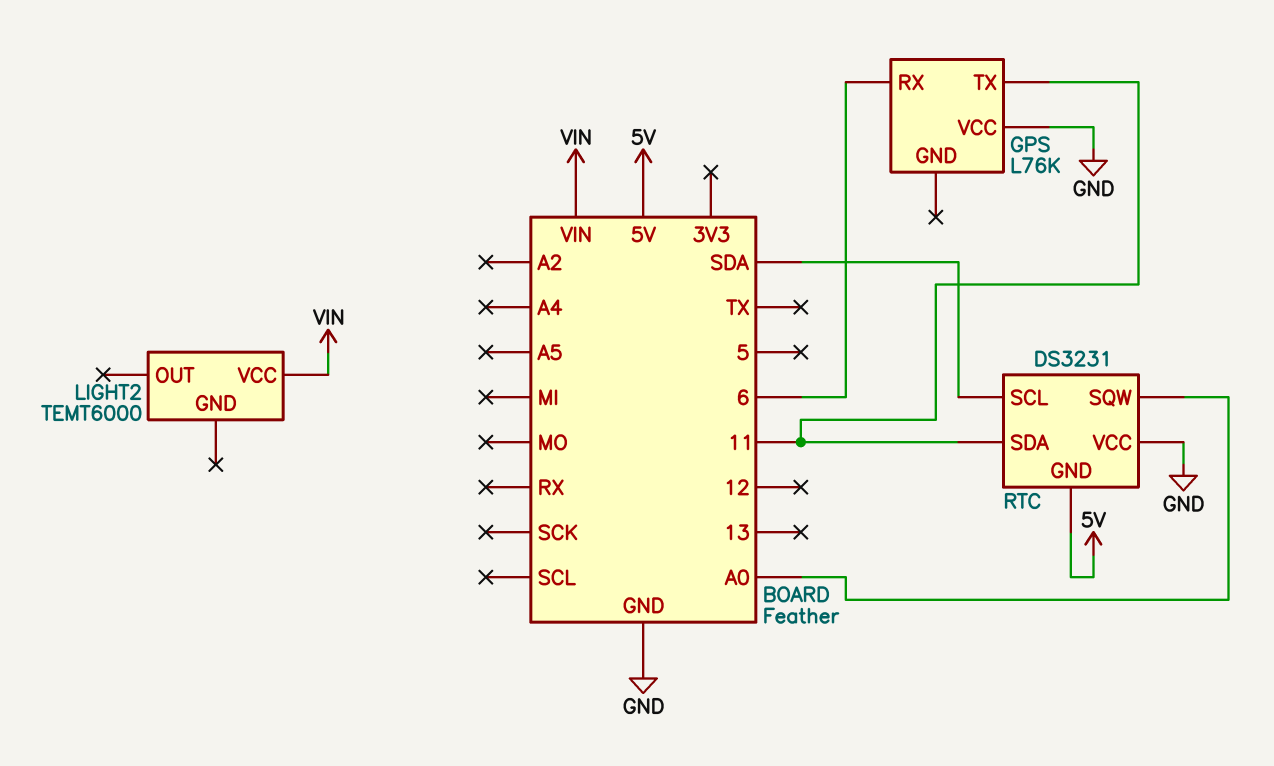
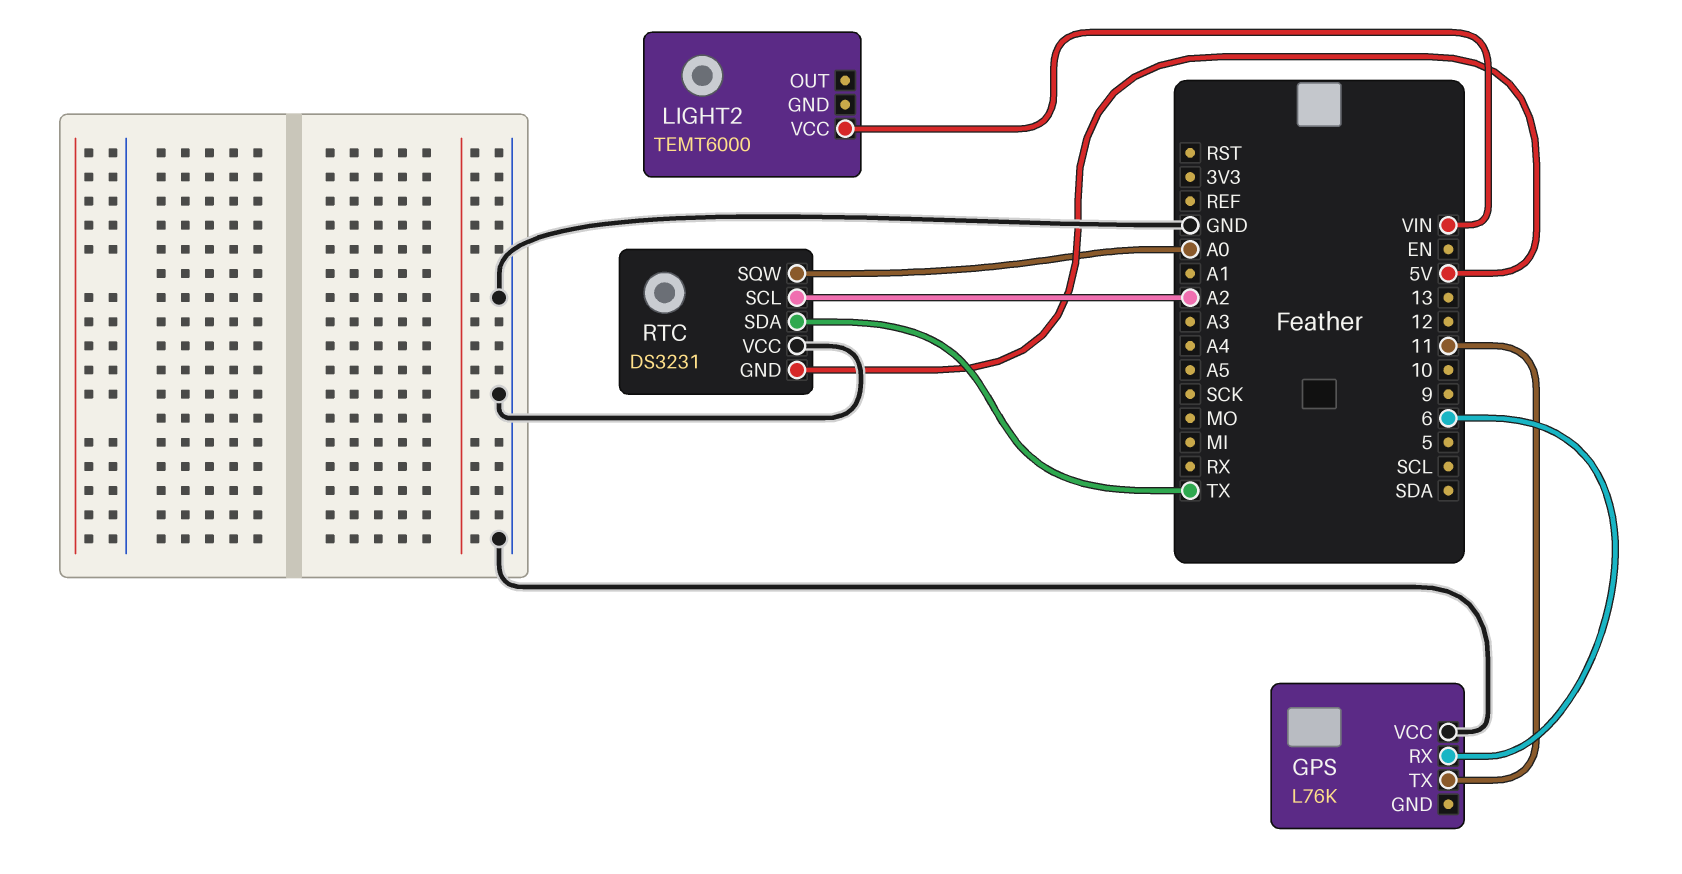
RTC pin SCL: SDA -> A2
RTC pin SDA: 11 -> TX

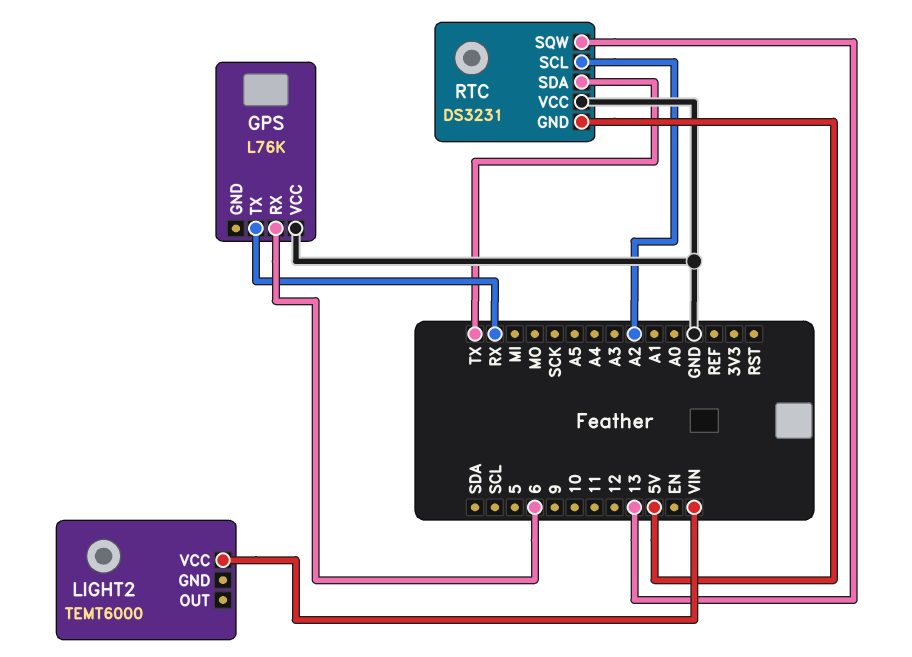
GPS pin TX: 11 -> RX
RTC pin SQW: A0 -> 13

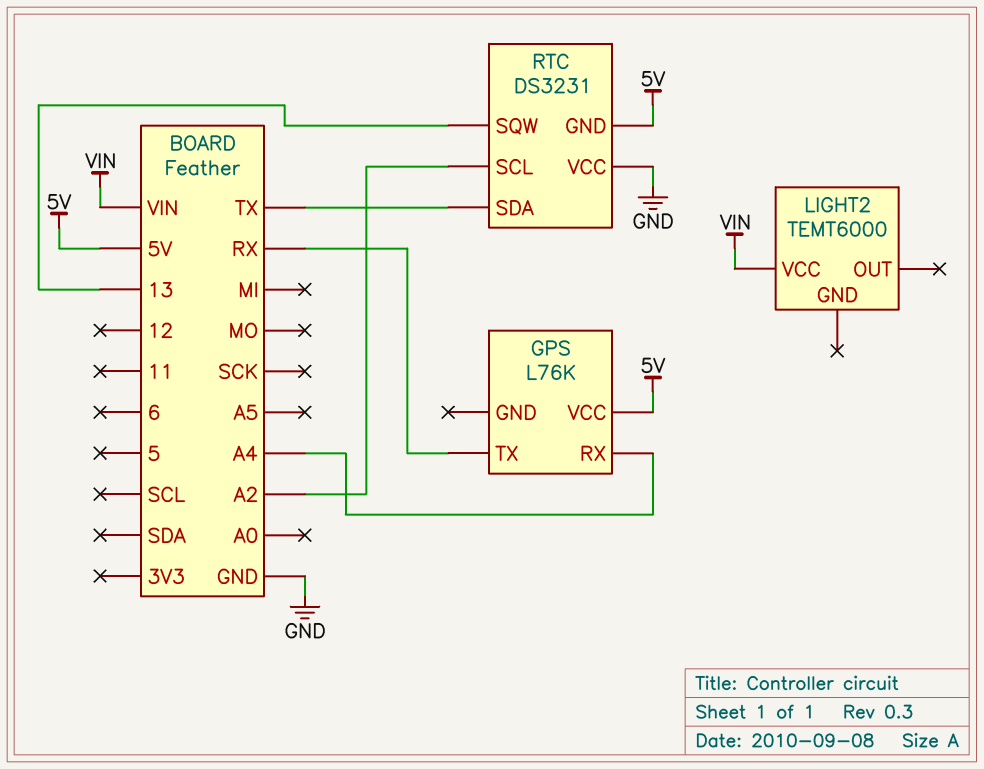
GPS pin RX: 6 -> A4
GPS pin VCC: GND -> 5V

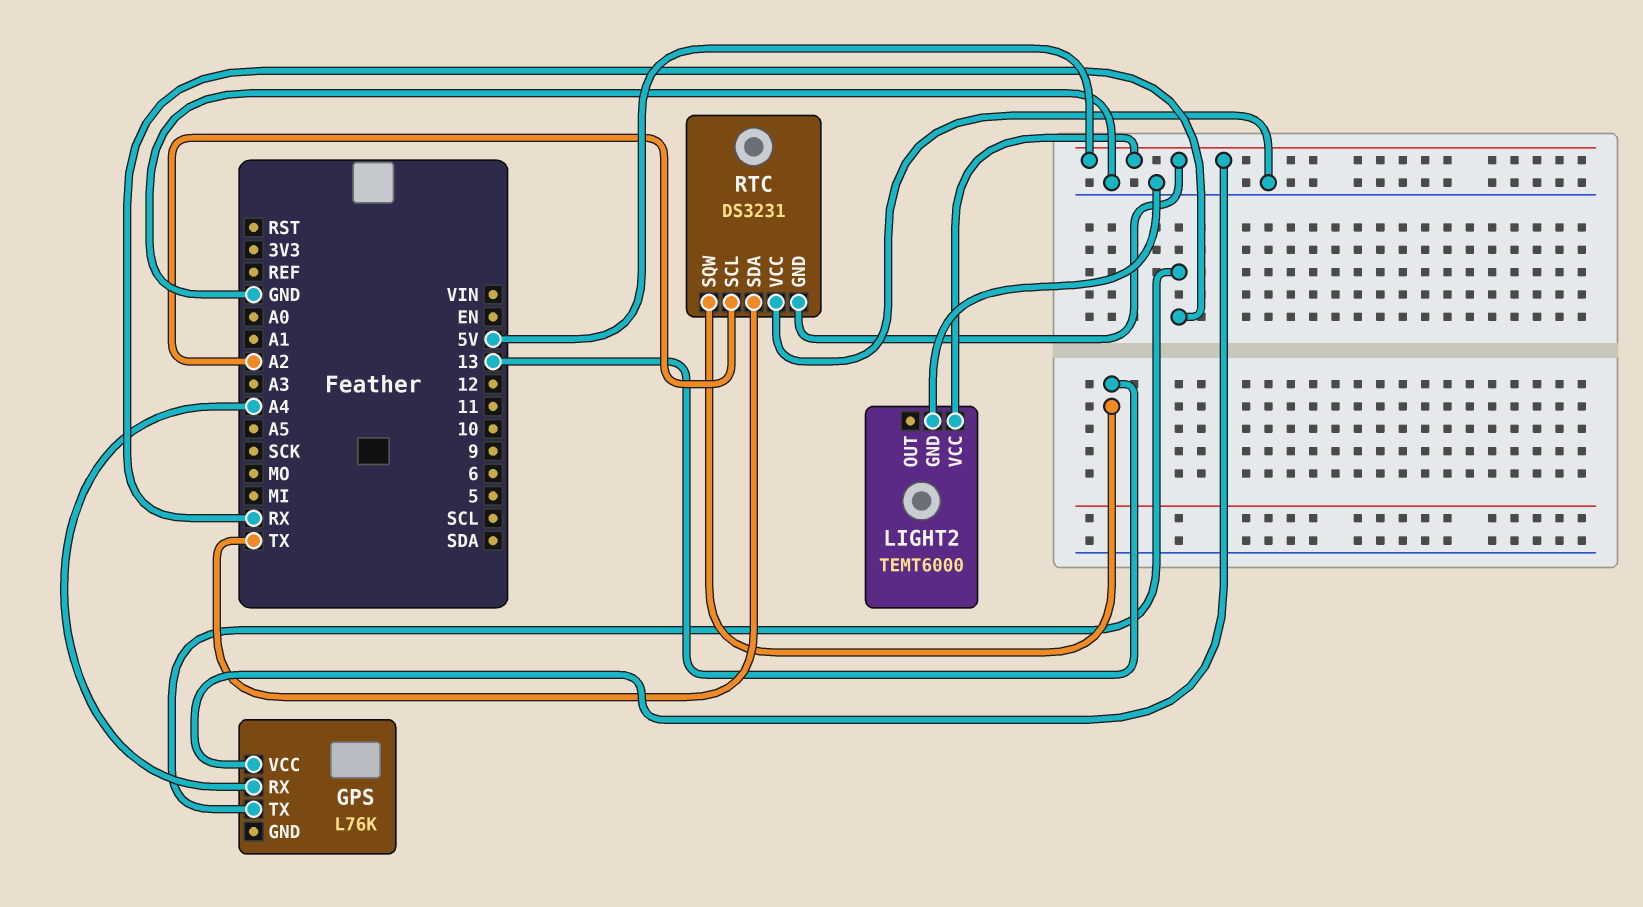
LIGHT2 pin GND: none -> GND
LIGHT2 pin VCC: VIN -> 5V

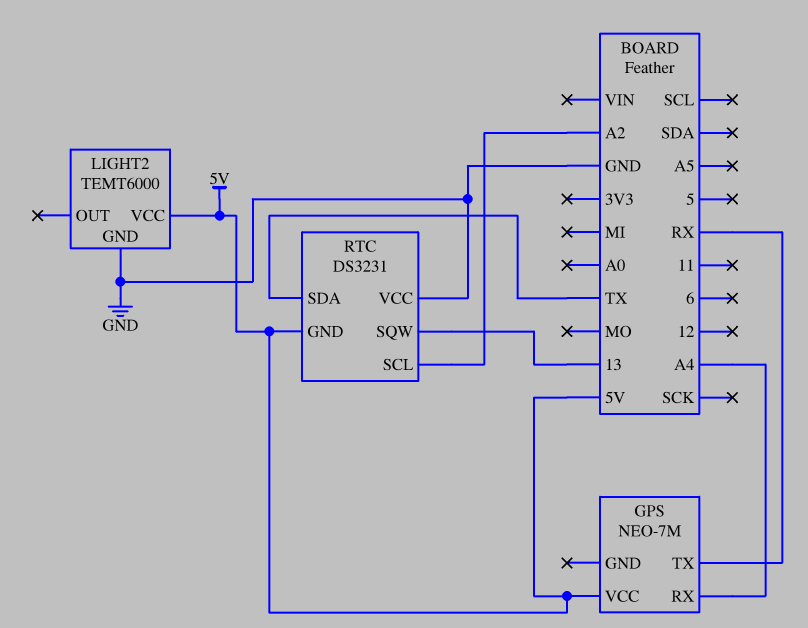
GPS: L76K -> NEO-7M

